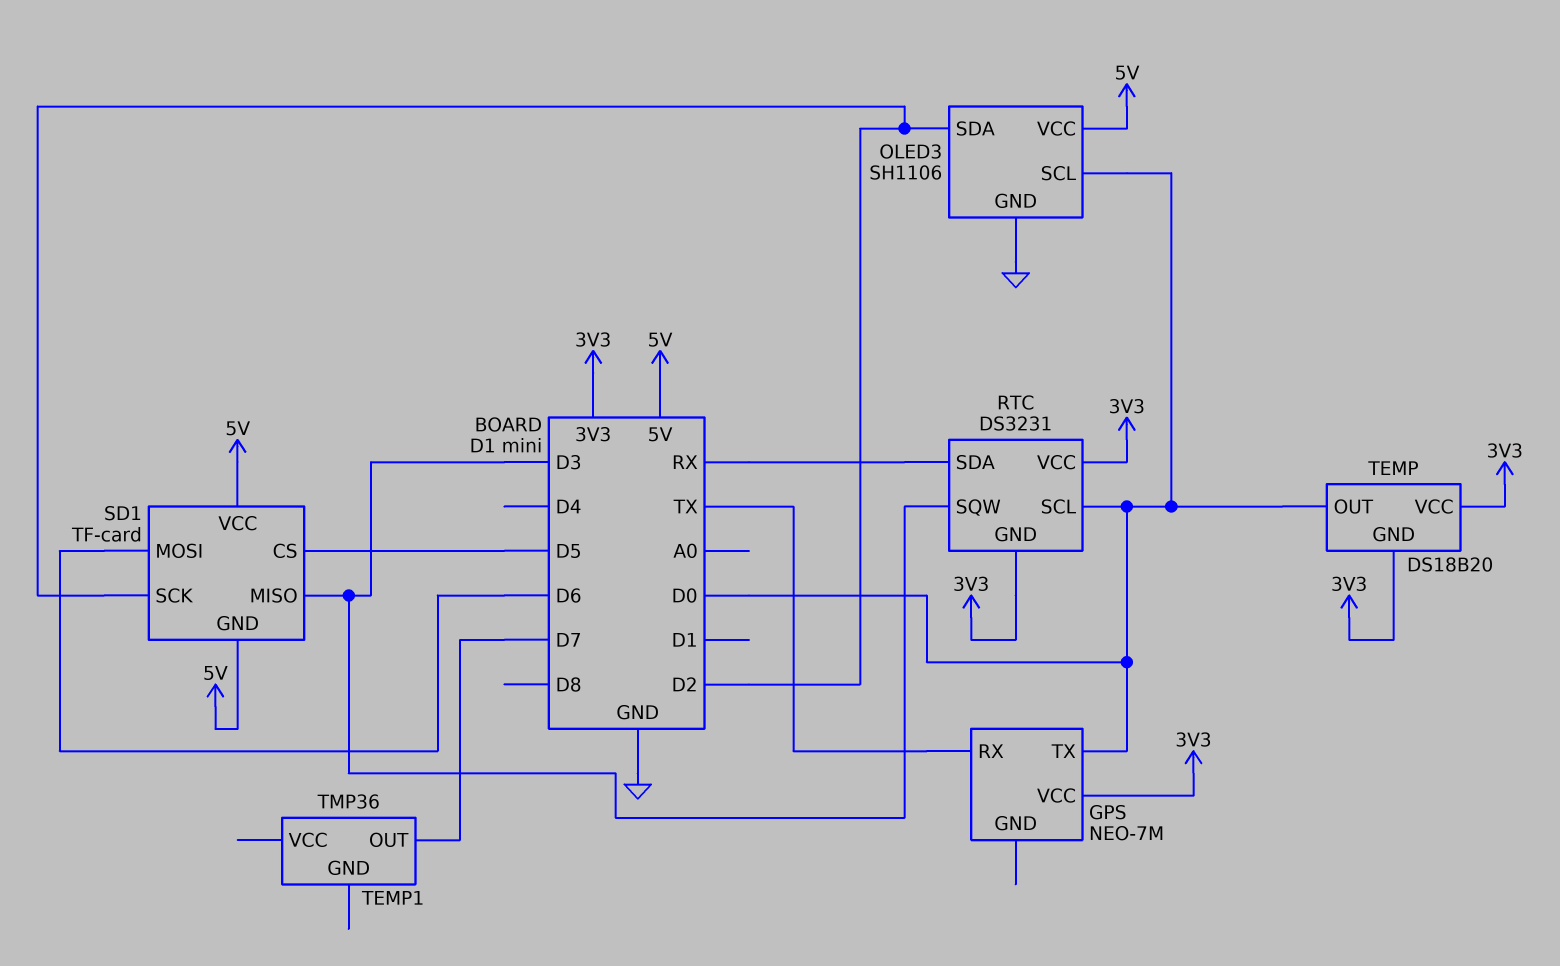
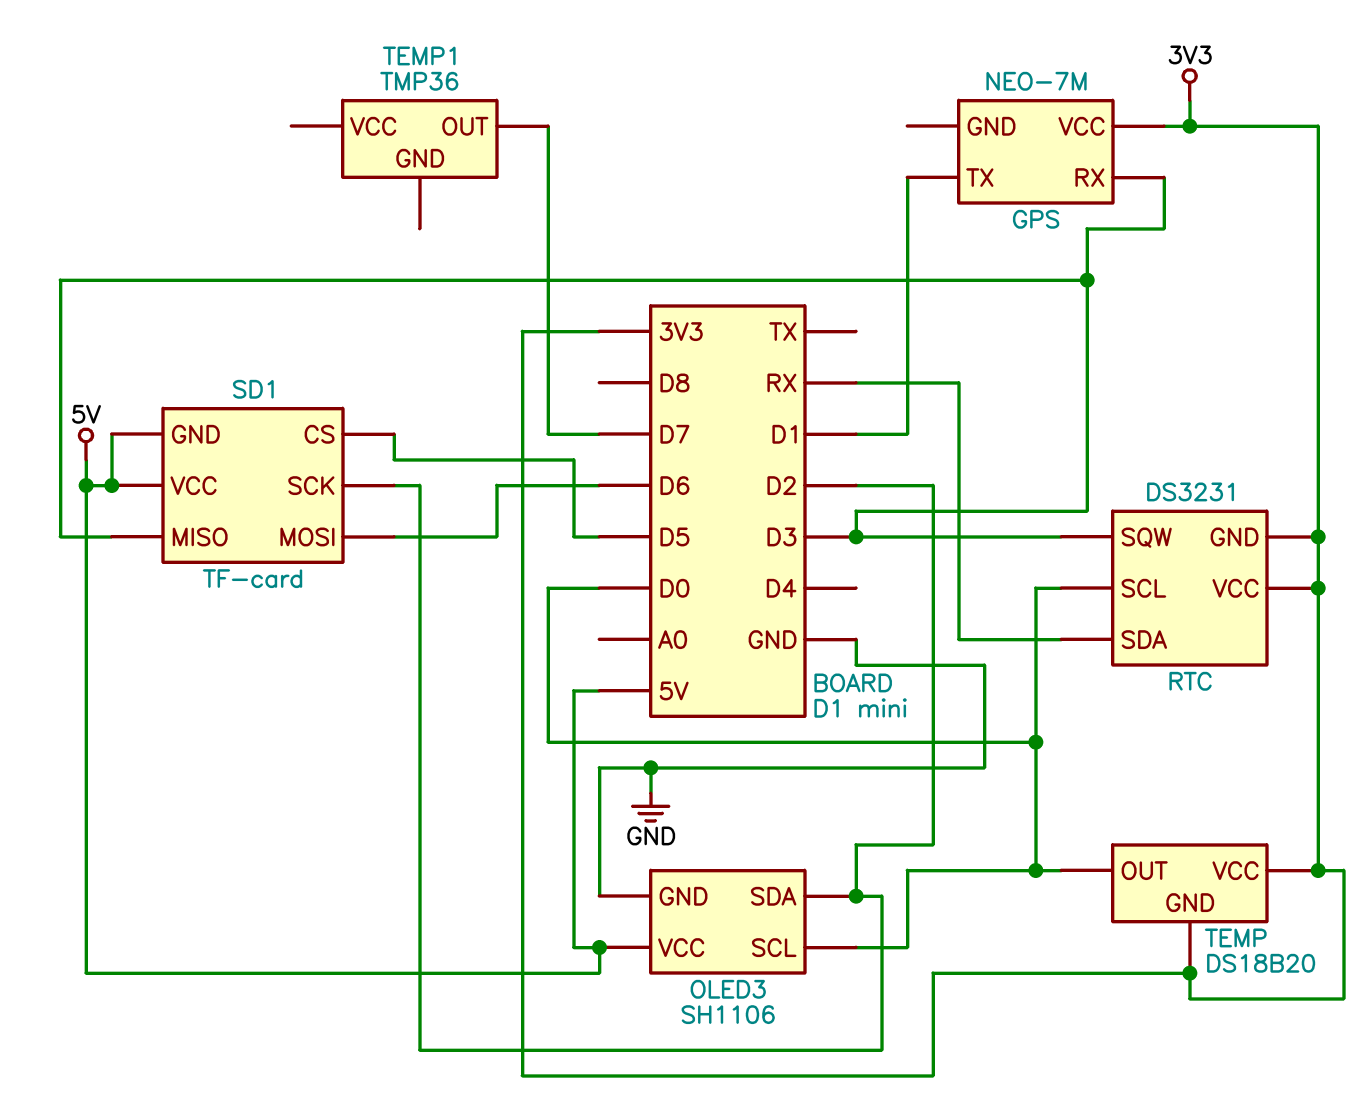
GPS pin RX: TX -> D3
GPS pin TX: D0 -> D1

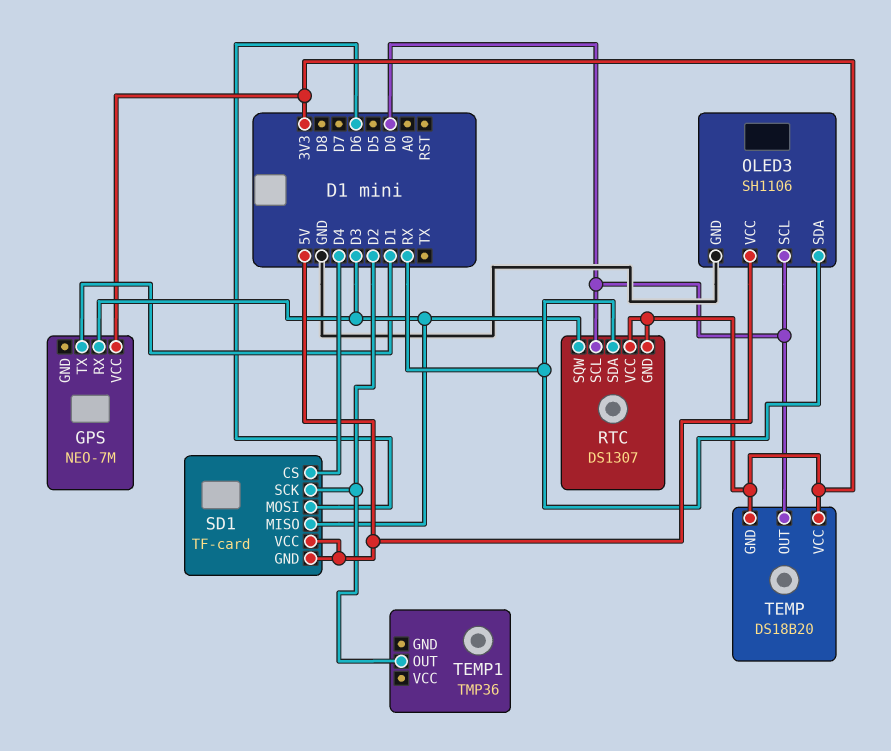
OLED3 pin SDA: D2 -> RX
RTC: DS3231 -> DS1307
SD1 pin CS: D5 -> D4
TEMP1 pin OUT: D7 -> D2

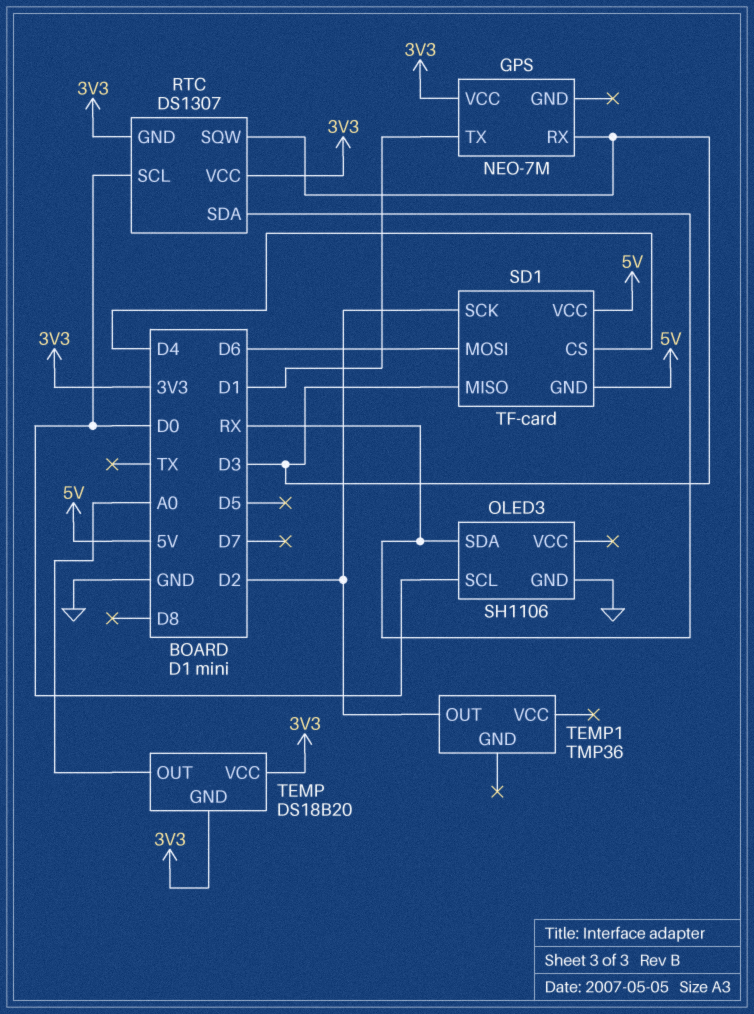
OLED3 pin VCC: 5V -> none
TEMP pin OUT: D0 -> A0

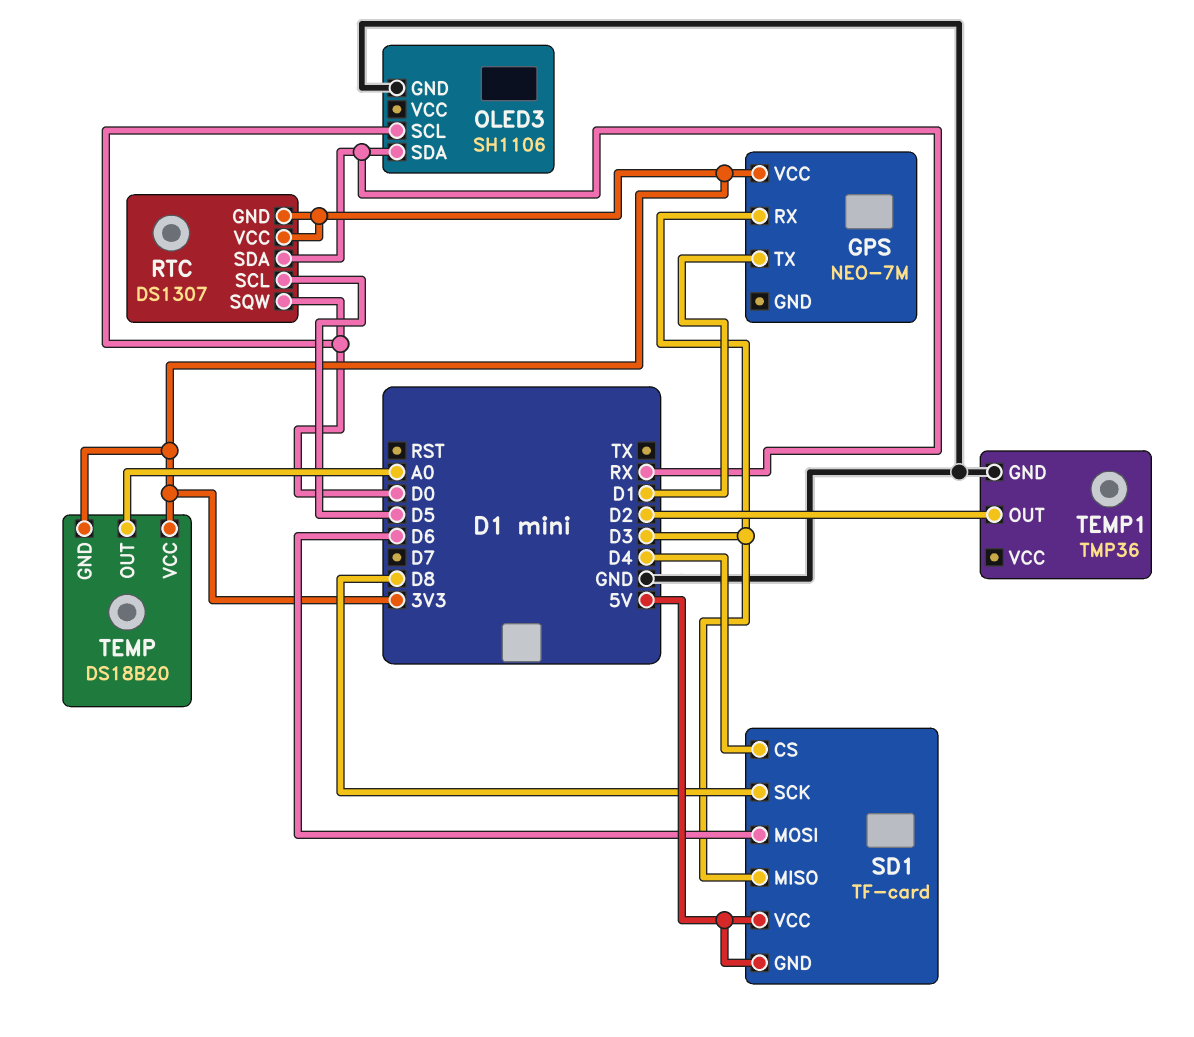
RTC pin SCL: D0 -> D5
RTC pin SQW: D3 -> D0
SD1 pin SCK: D2 -> D8
TEMP1 pin GND: none -> GND

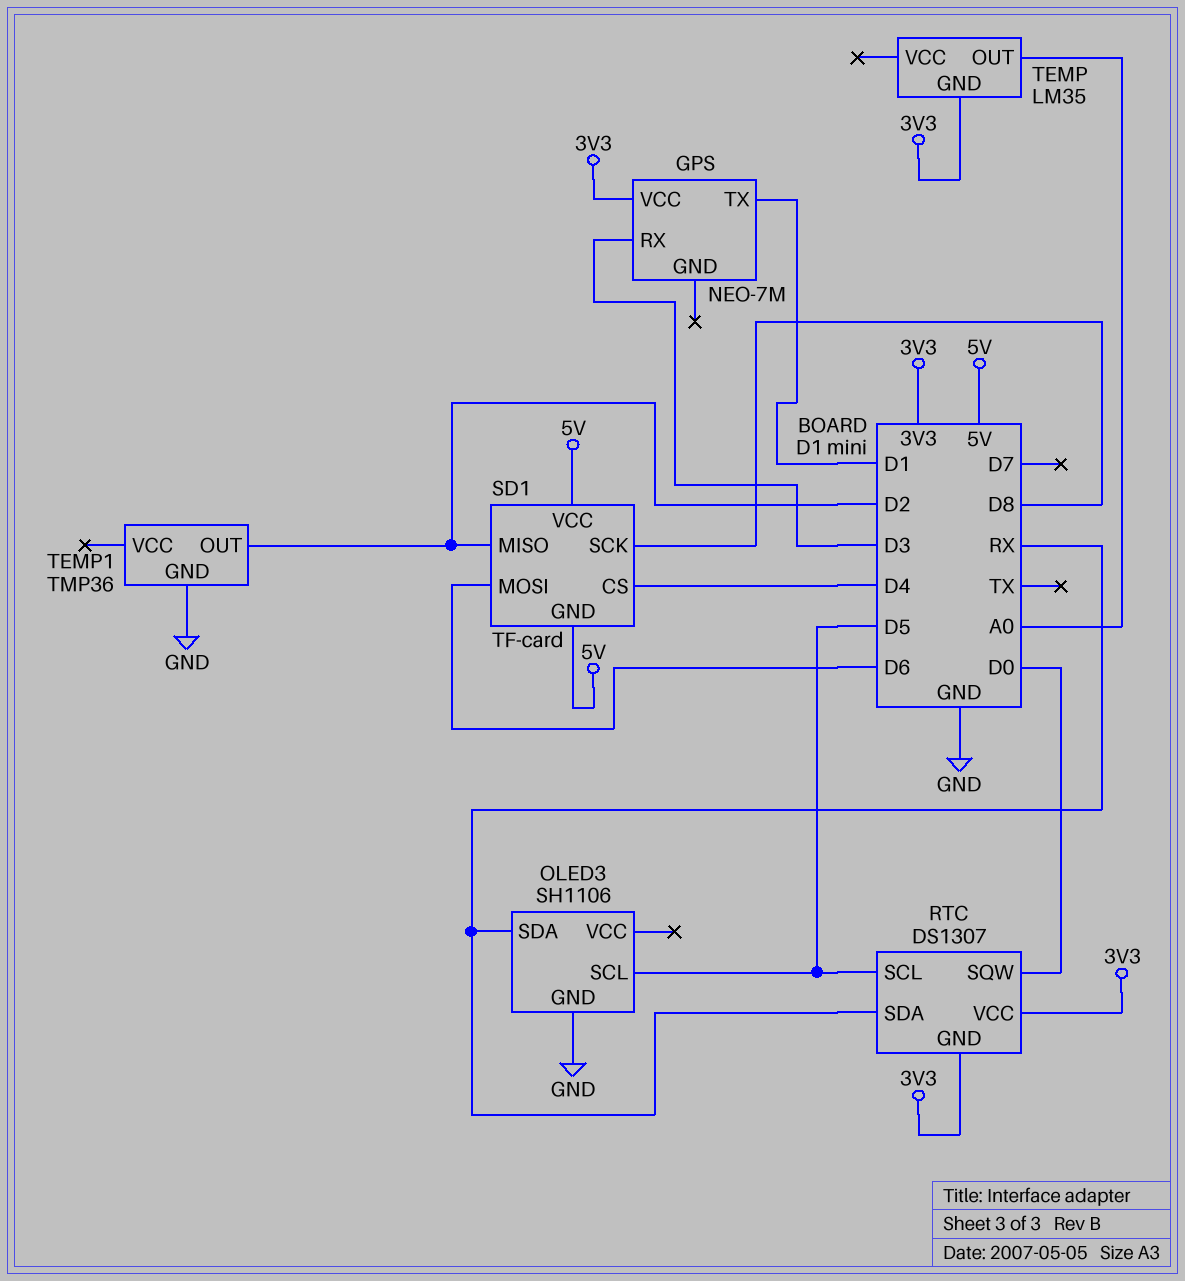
OLED3 pin SCL: D0 -> D5
SD1 pin MISO: D3 -> D2
TEMP: DS18B20 -> LM35
TEMP pin VCC: 3V3 -> none

